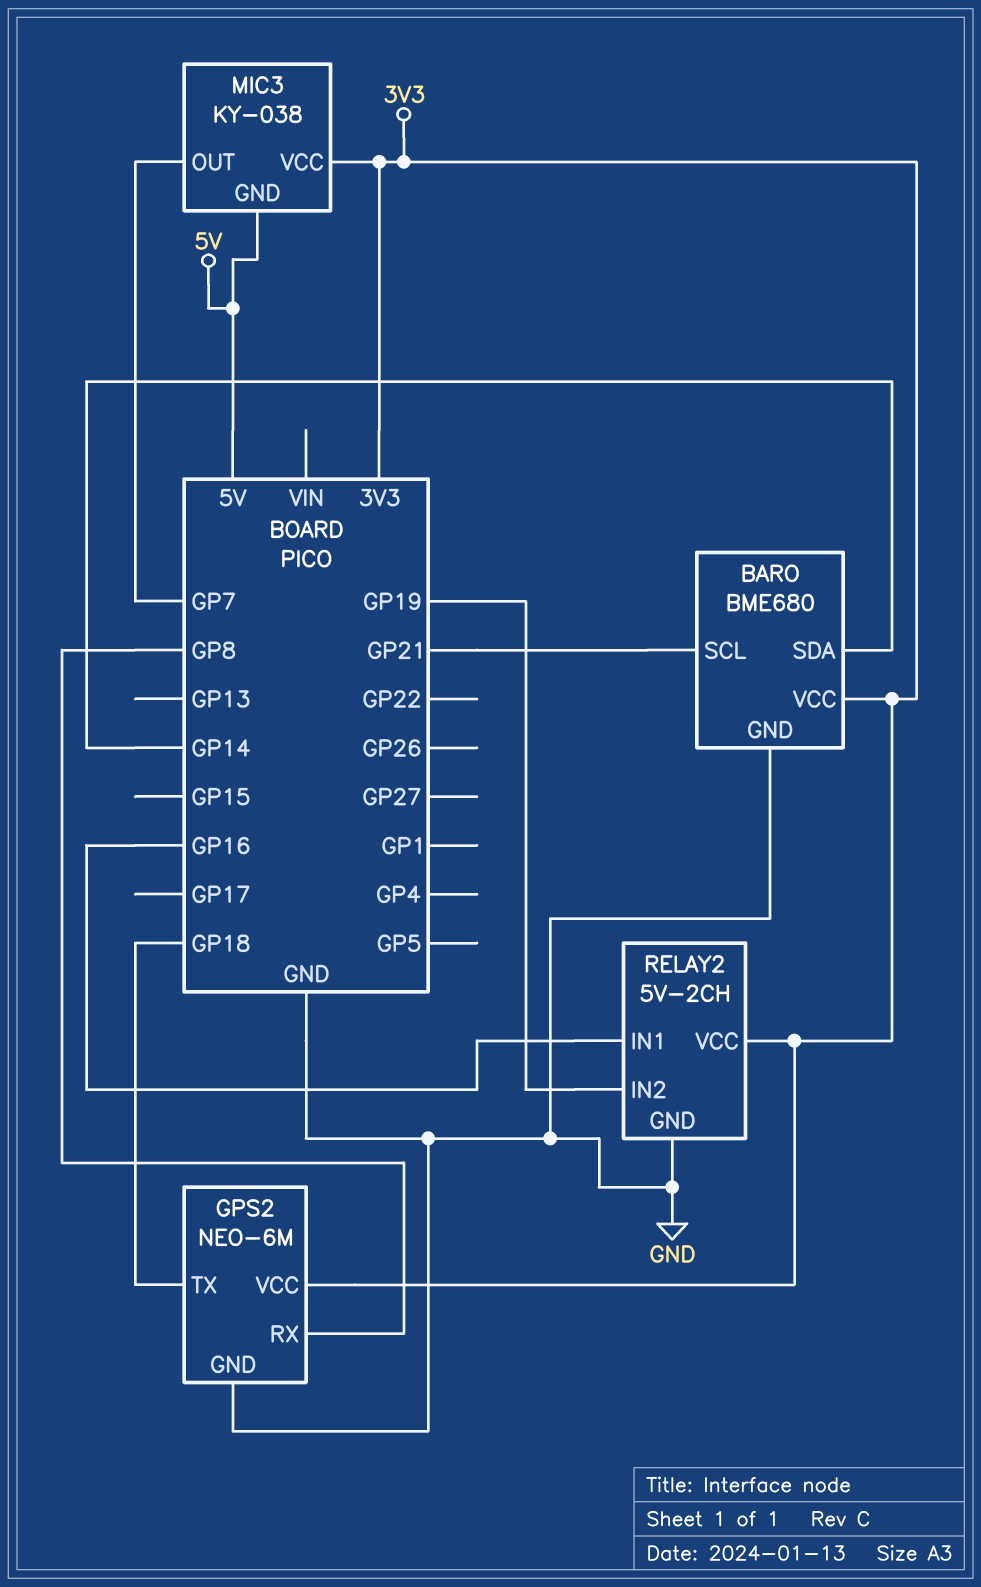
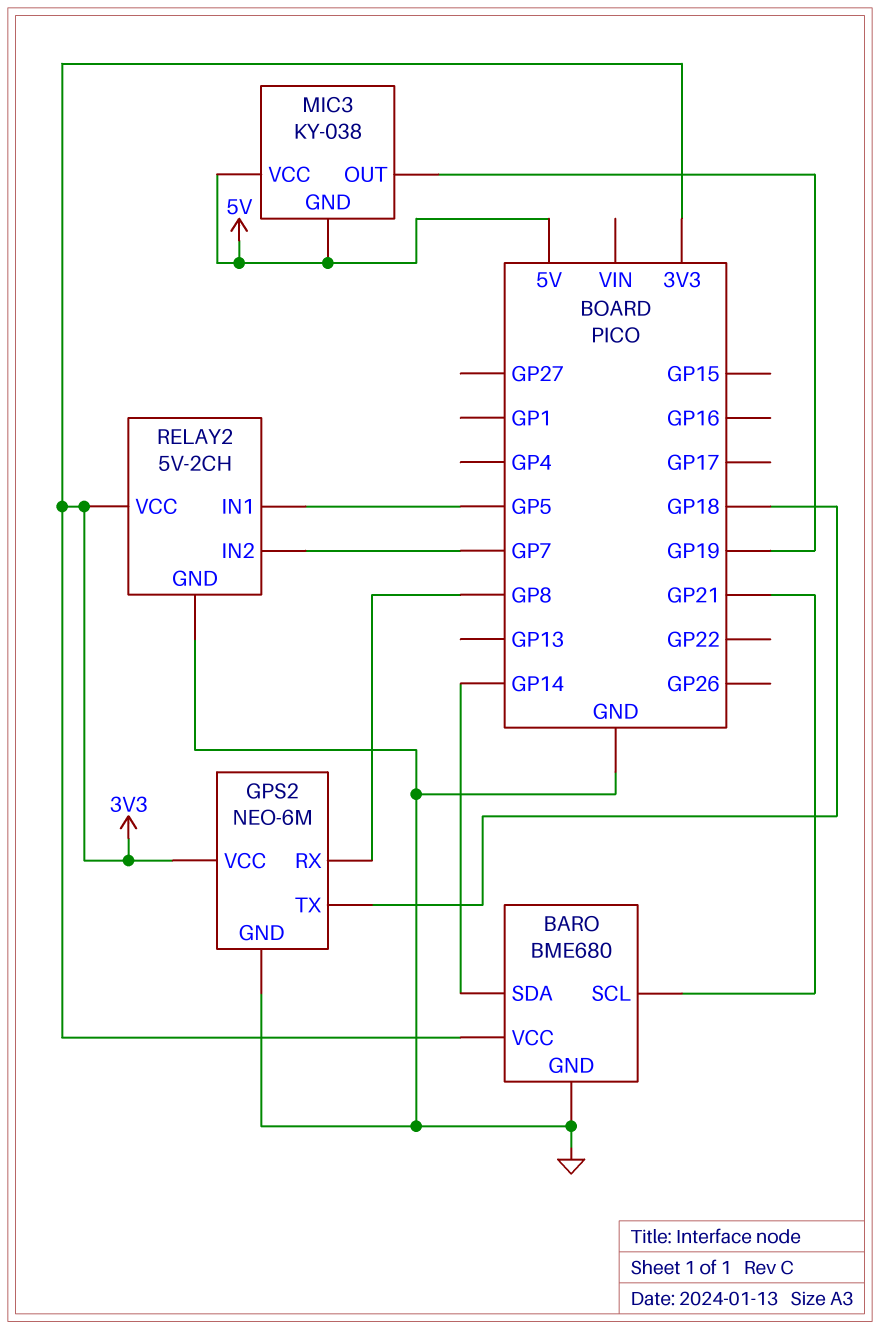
MIC3 pin OUT: GP7 -> GP19
MIC3 pin VCC: 3V3 -> 5V
RELAY2 pin IN1: GP16 -> GP5
RELAY2 pin IN2: GP19 -> GP7

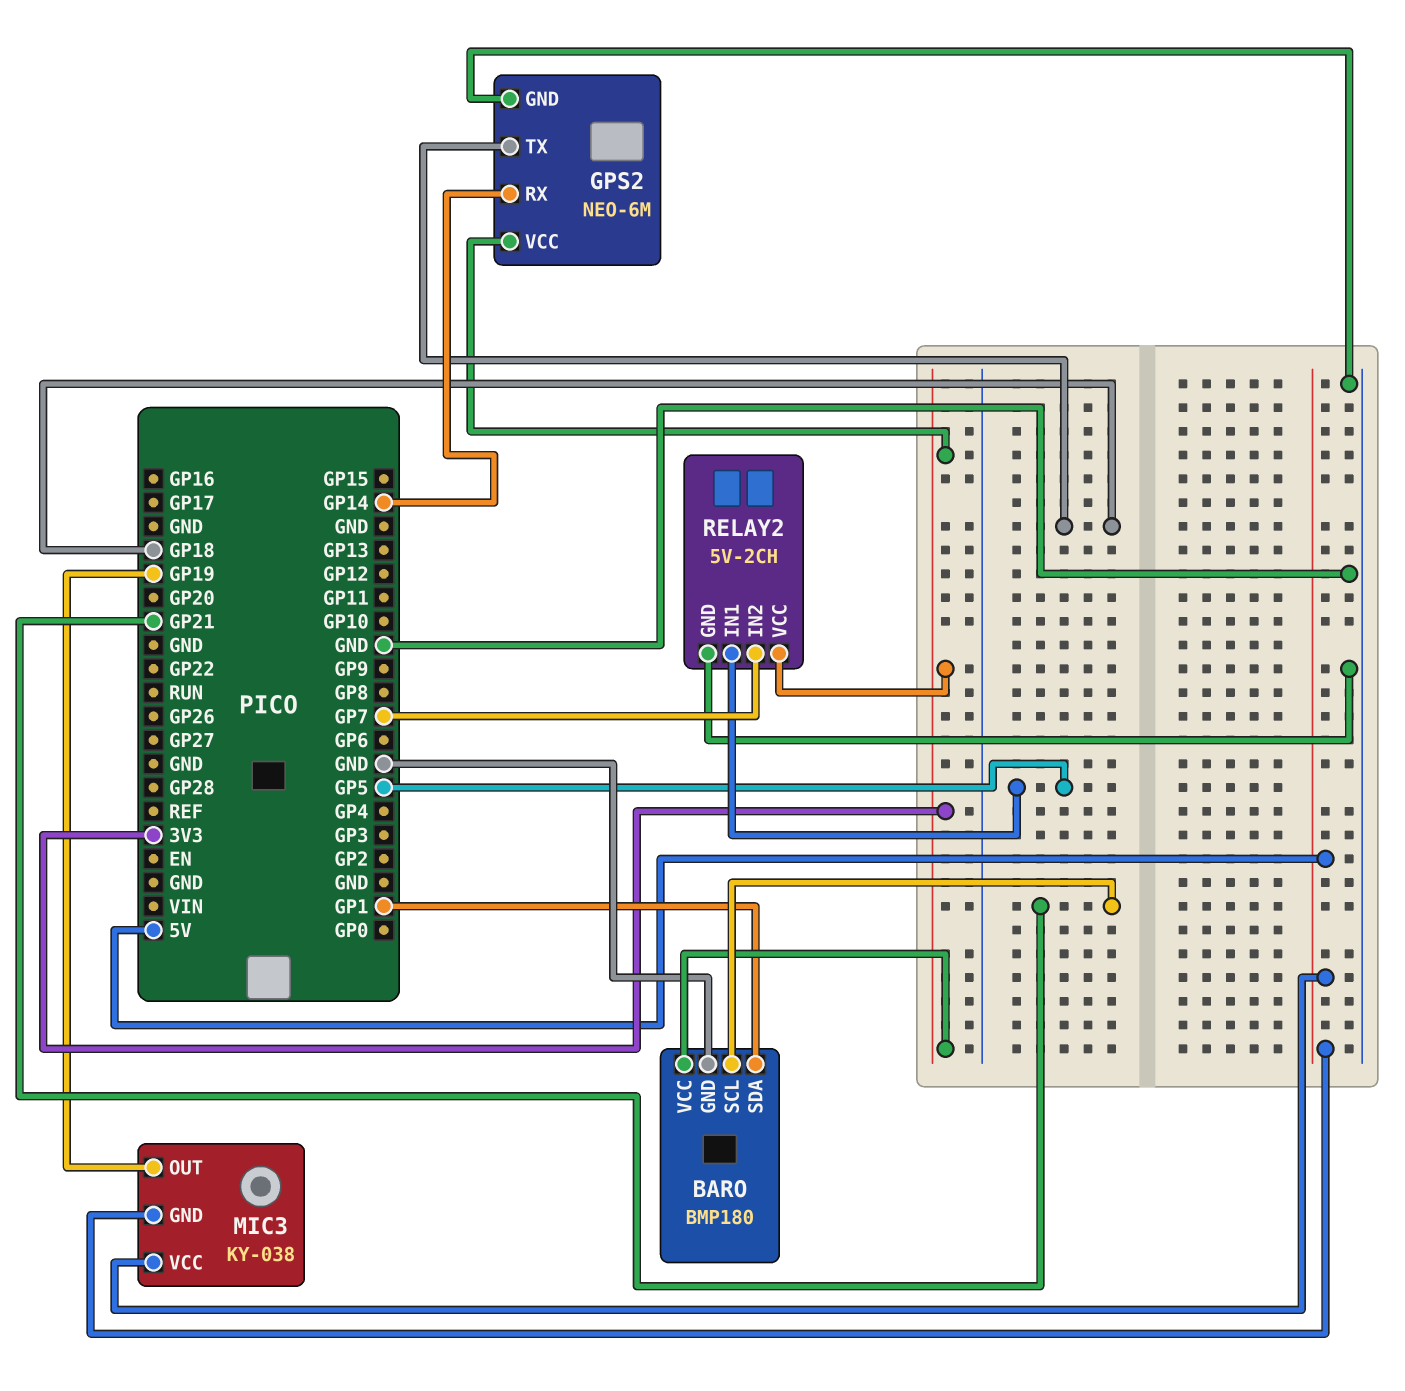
BARO: BME680 -> BMP180
BARO pin SDA: GP14 -> GP1
GPS2 pin RX: GP8 -> GP14

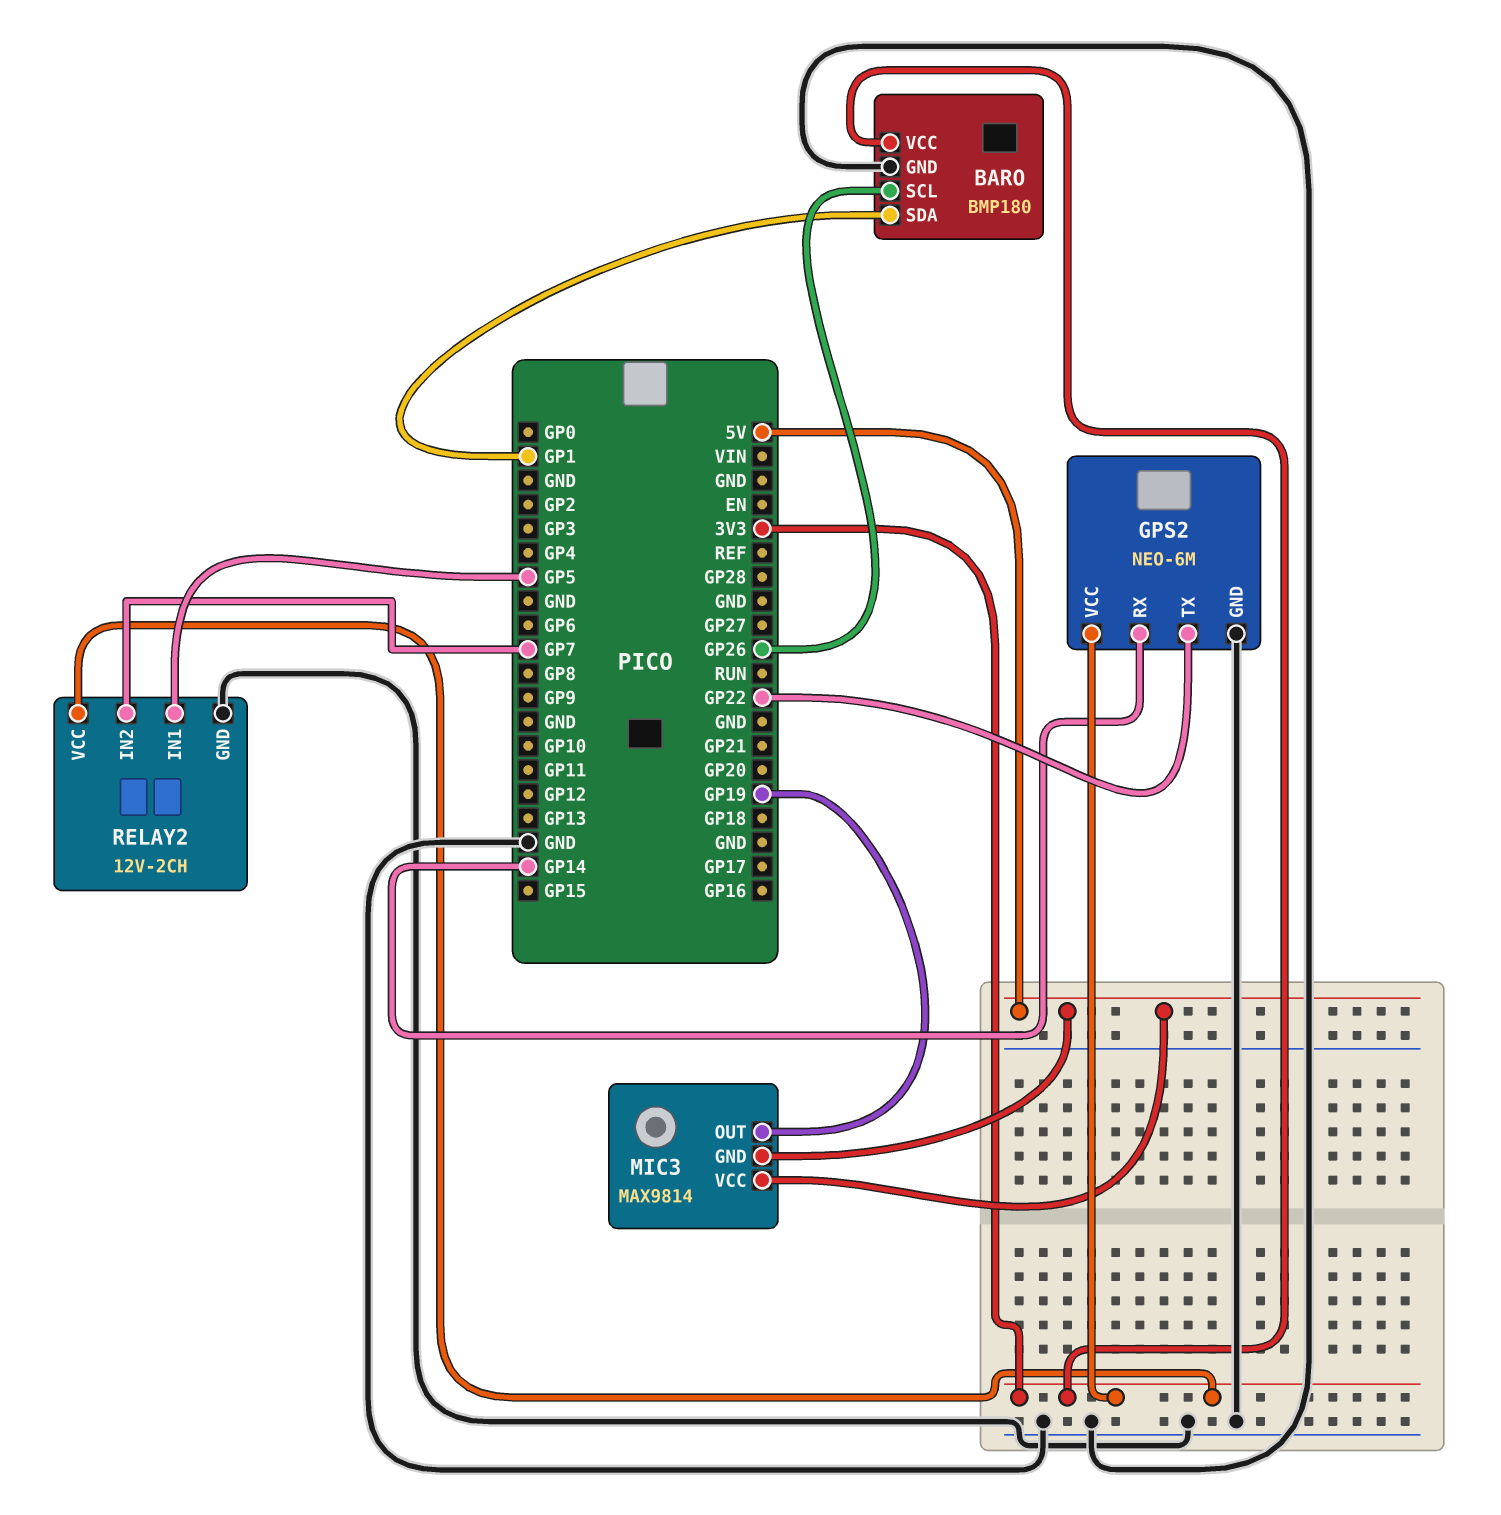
BARO pin SCL: GP21 -> GP26
GPS2 pin TX: GP18 -> GP22
MIC3: KY-038 -> MAX9814
RELAY2: 5V-2CH -> 12V-2CH

